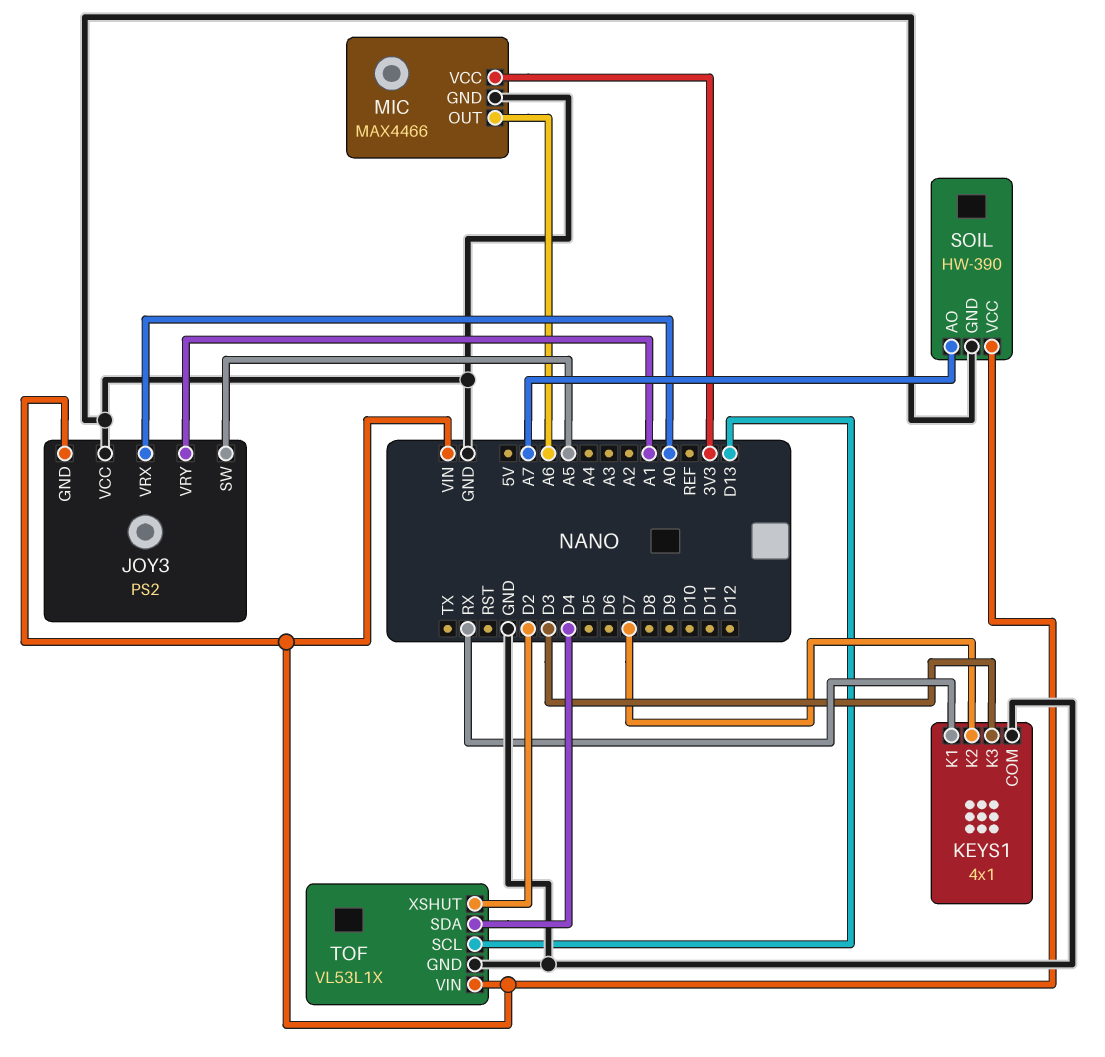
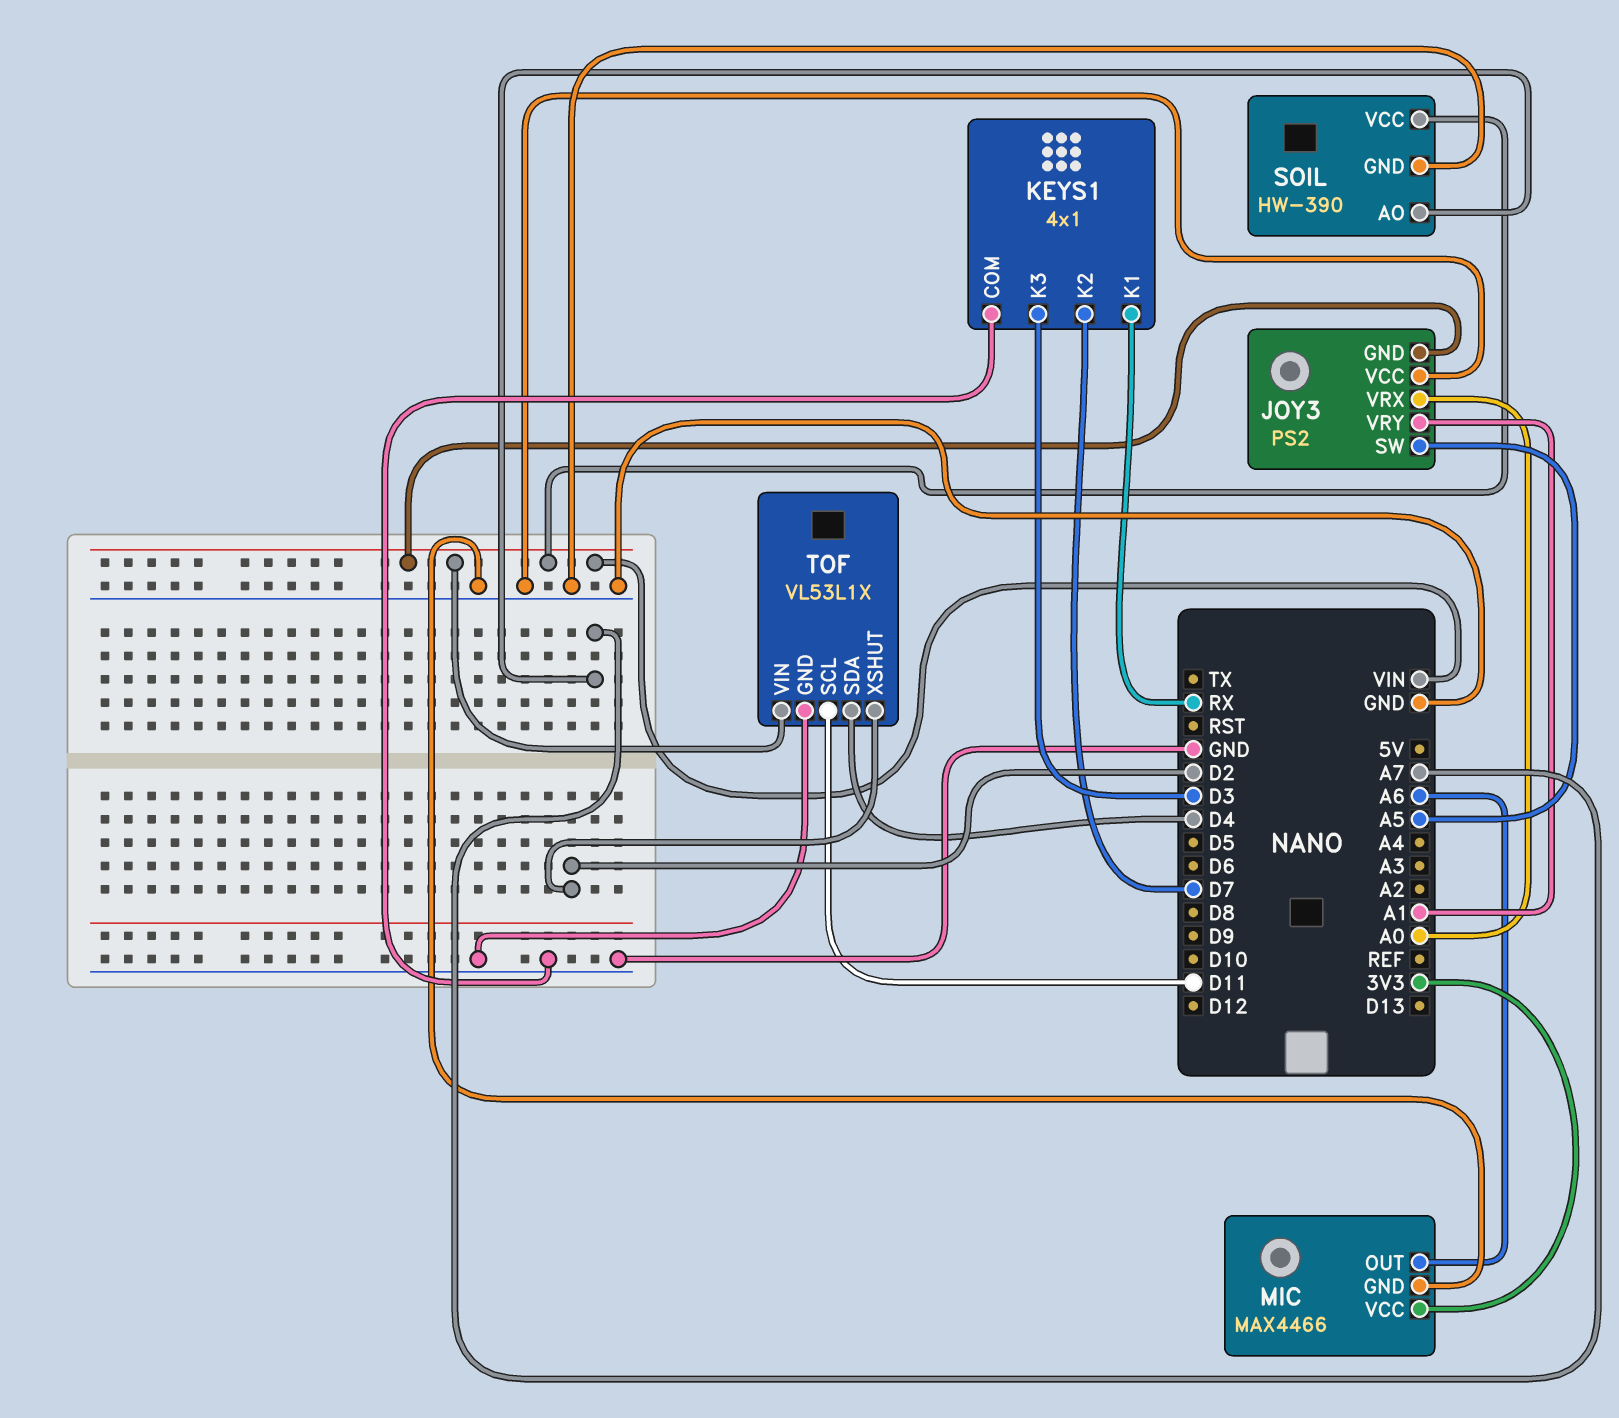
TOF pin SCL: D13 -> D11

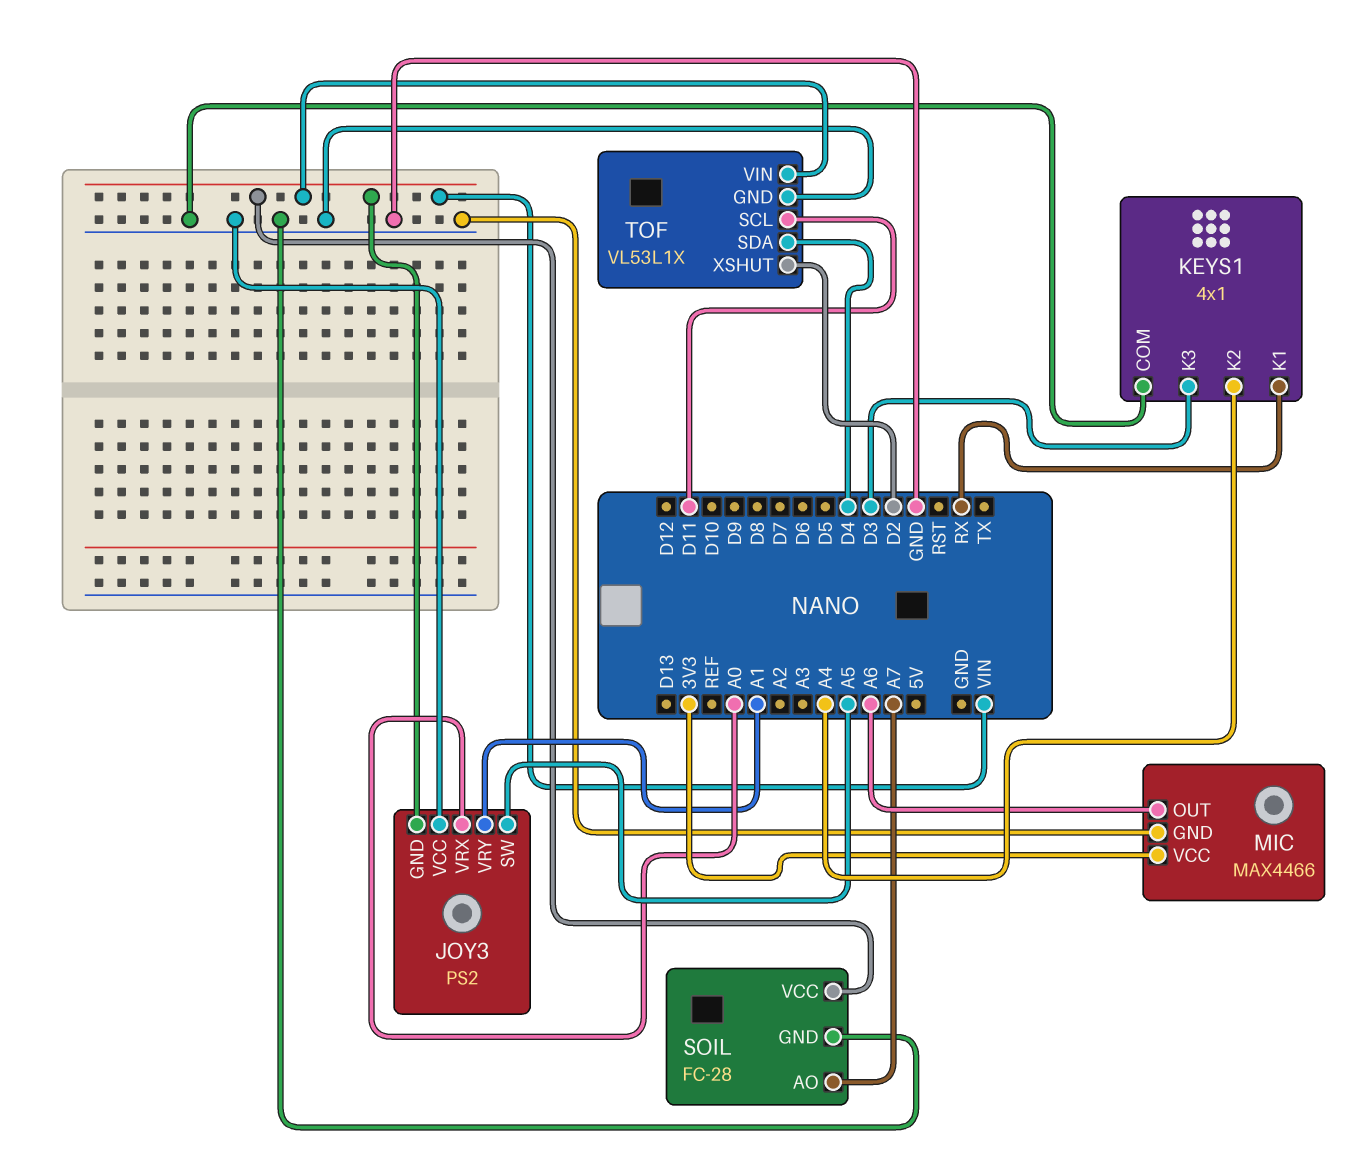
KEYS1 pin K2: D7 -> A4
SOIL: HW-390 -> FC-28

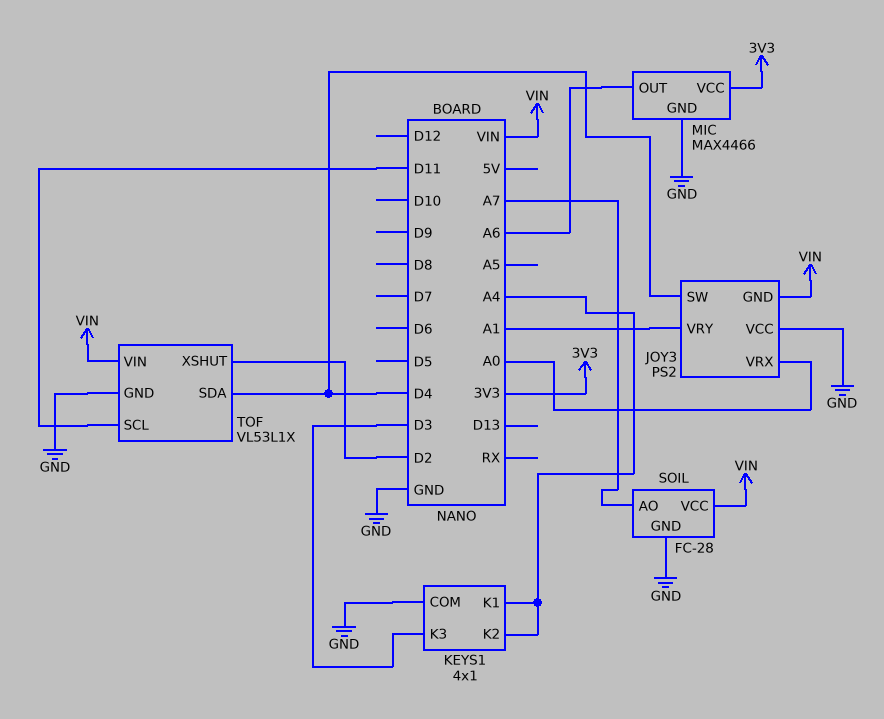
JOY3 pin SW: A5 -> D4
KEYS1 pin K1: RX -> A4

